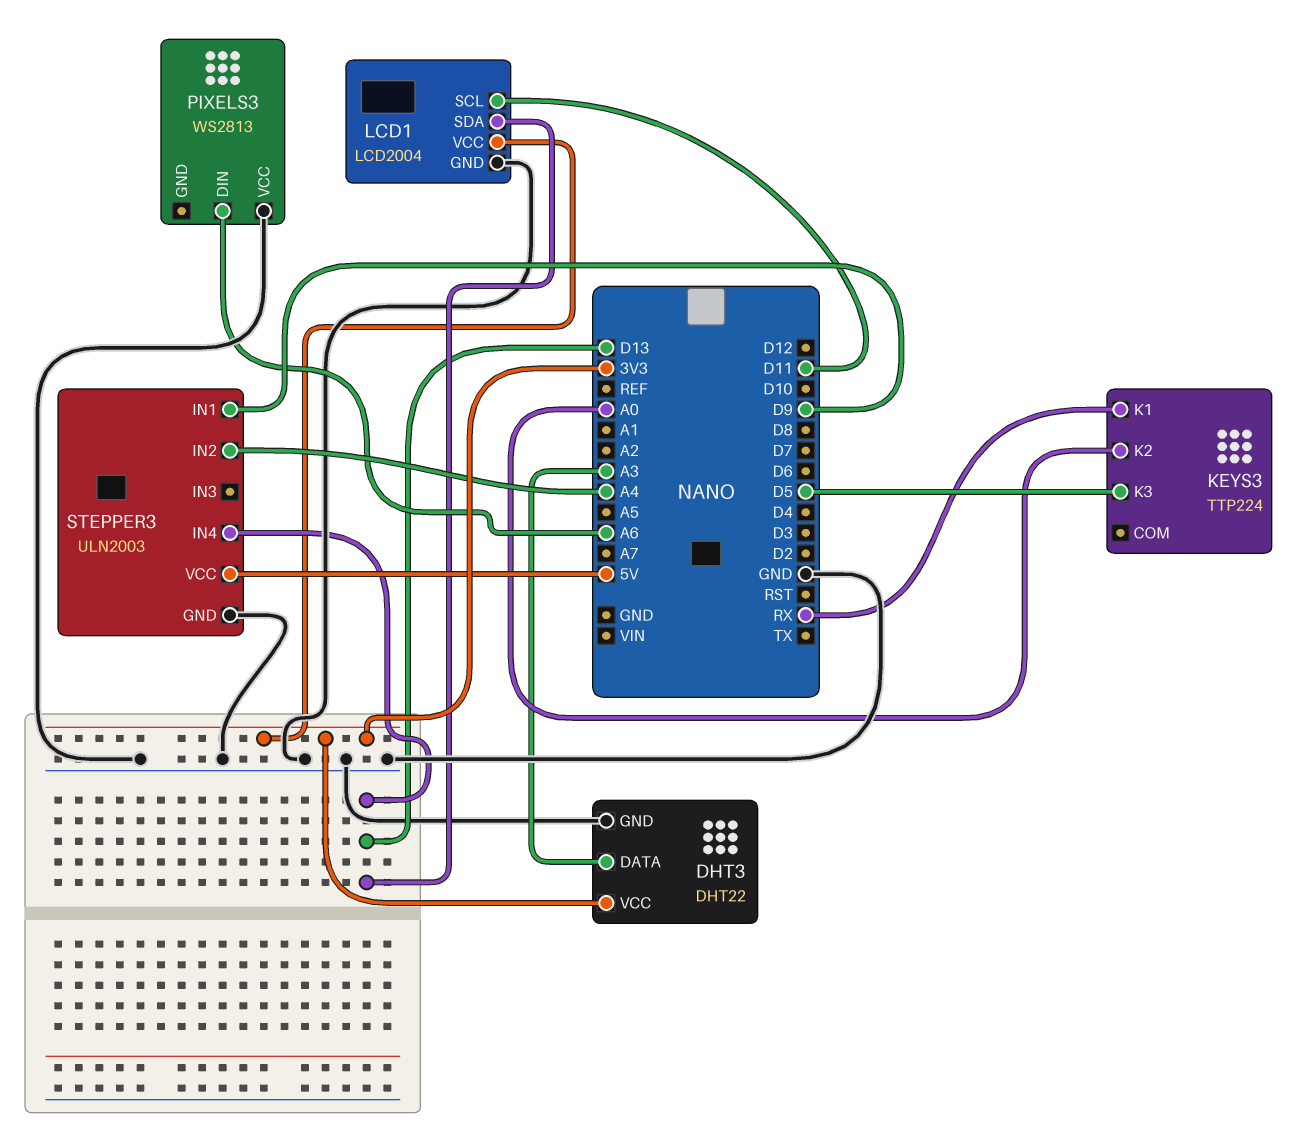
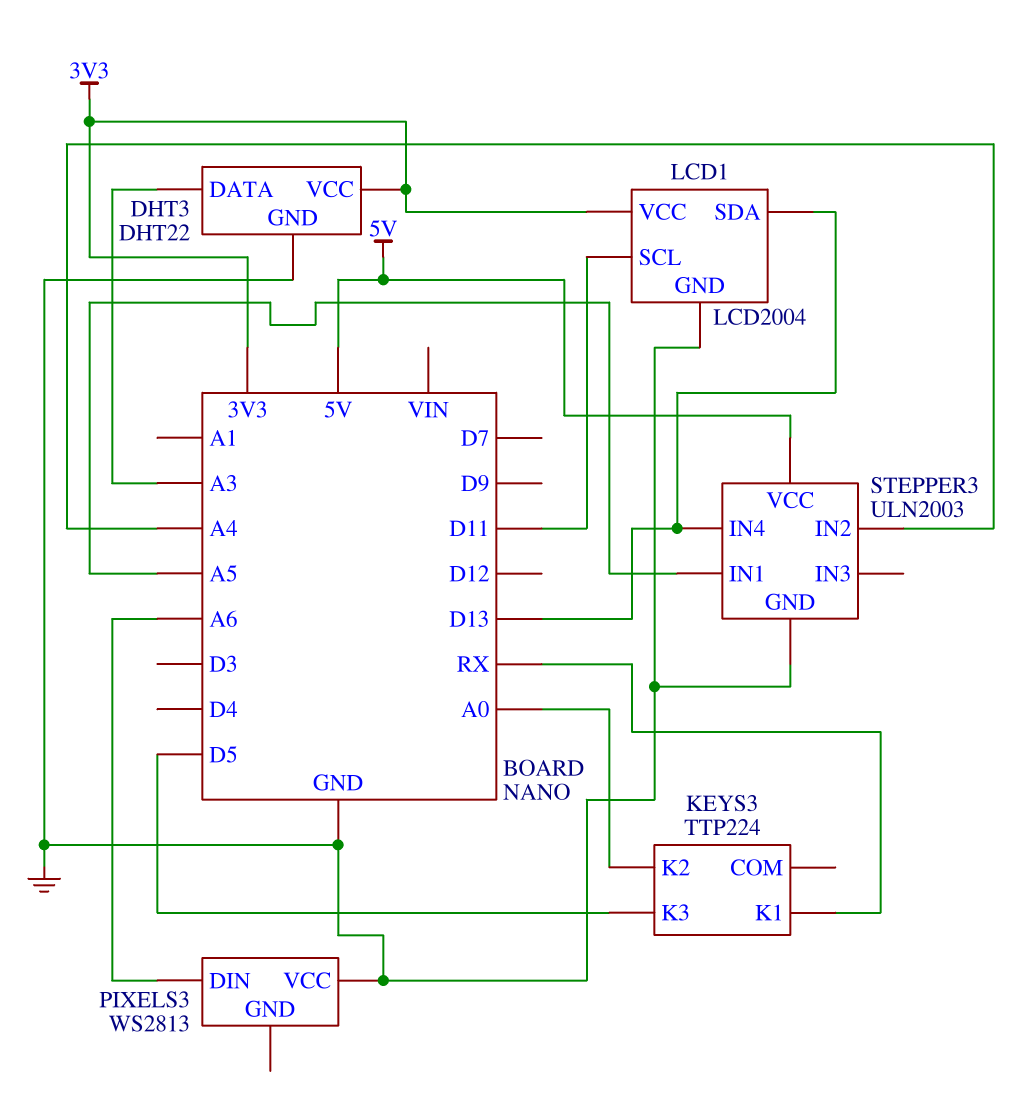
STEPPER3 pin IN1: D9 -> A5

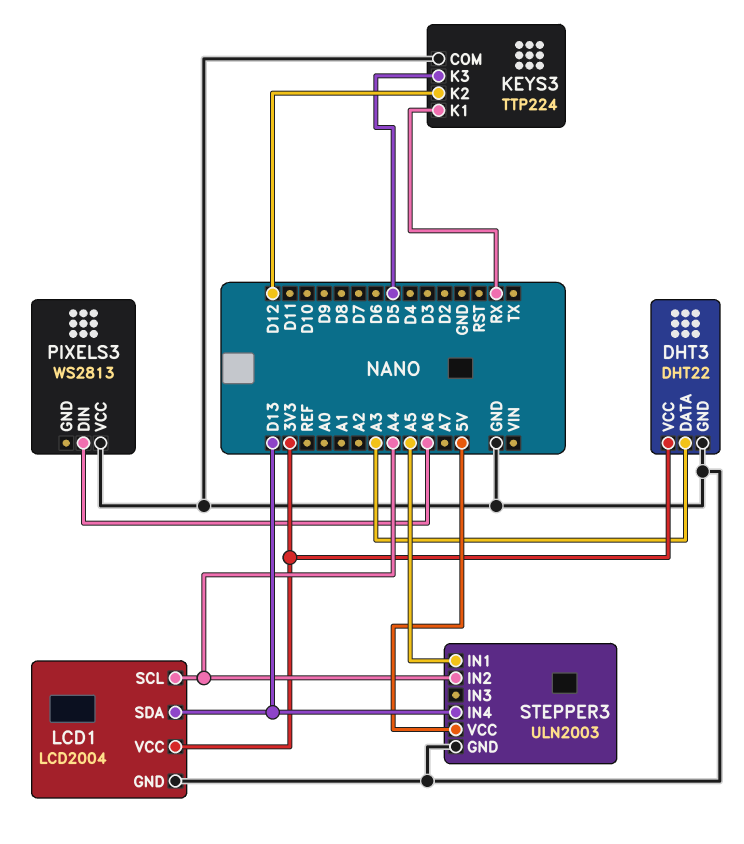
KEYS3 pin COM: none -> GND
KEYS3 pin K2: A0 -> D12
LCD1 pin SCL: D11 -> A4

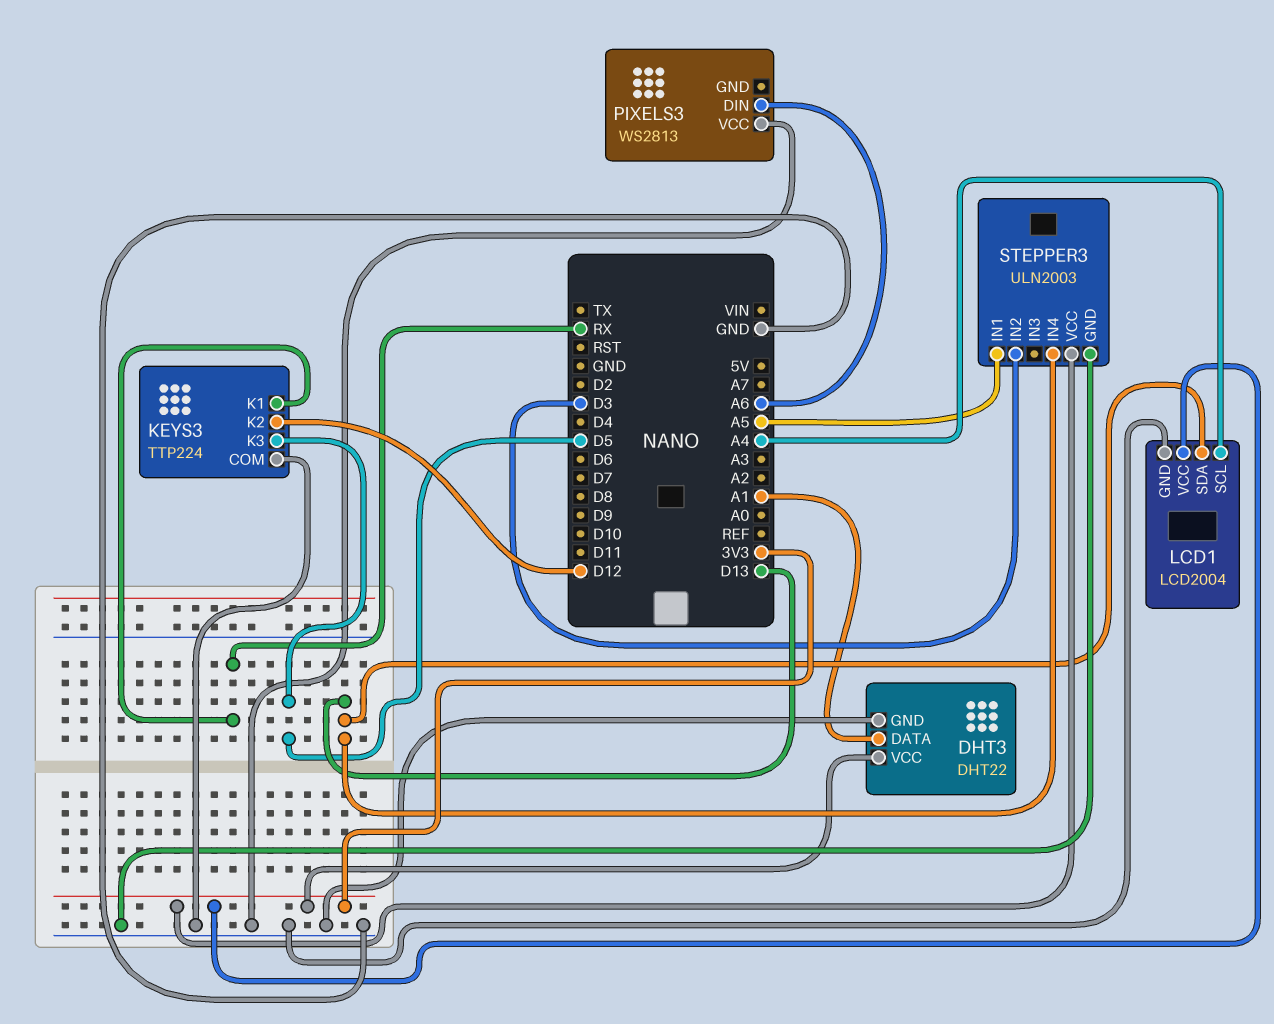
DHT3 pin DATA: A3 -> A1
STEPPER3 pin IN2: A4 -> D3
STEPPER3 pin VCC: 5V -> 3V3

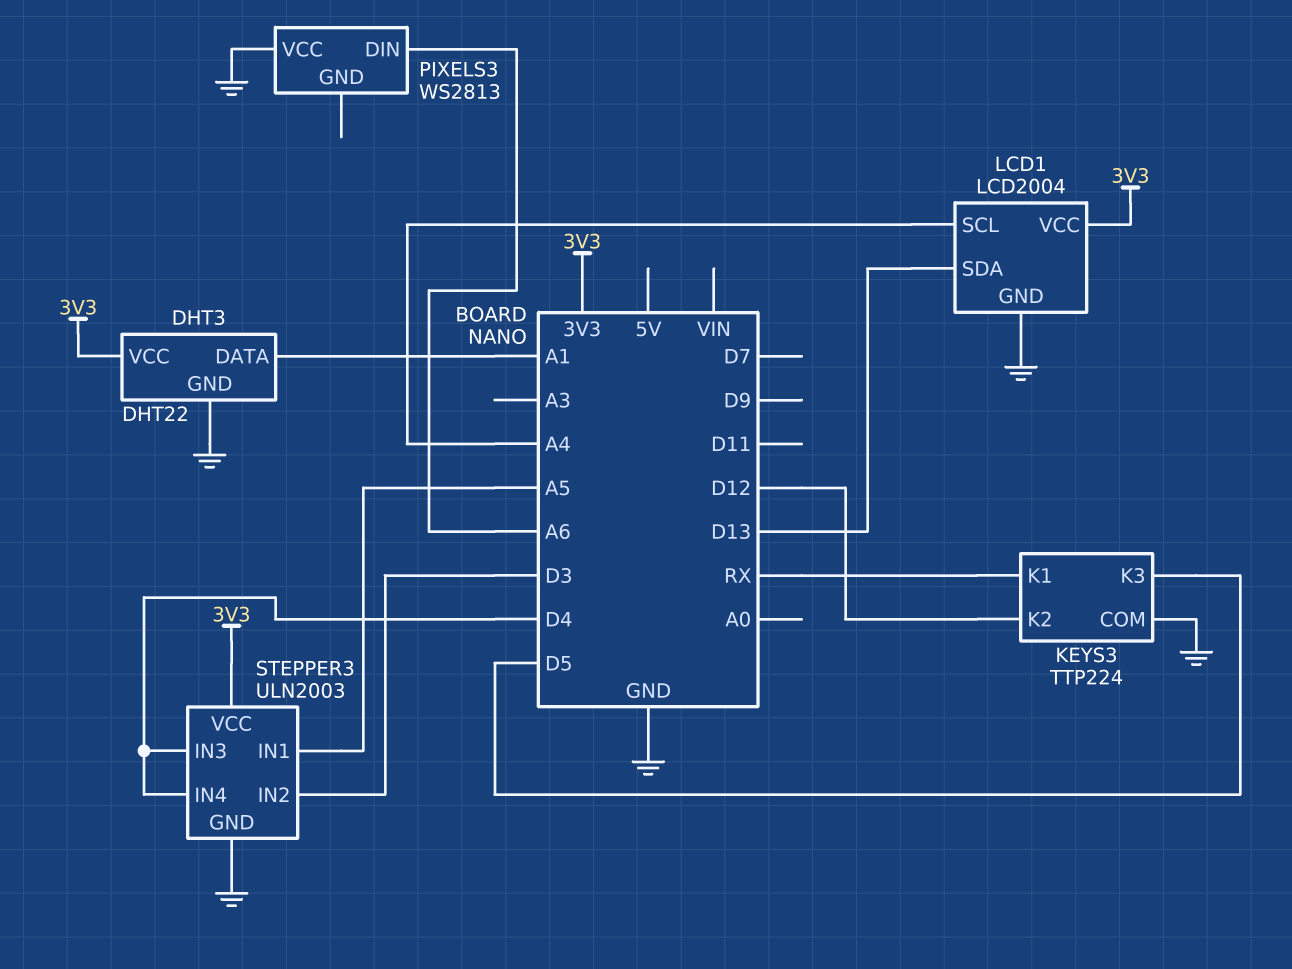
STEPPER3 pin IN3: none -> D4
STEPPER3 pin IN4: D13 -> D4

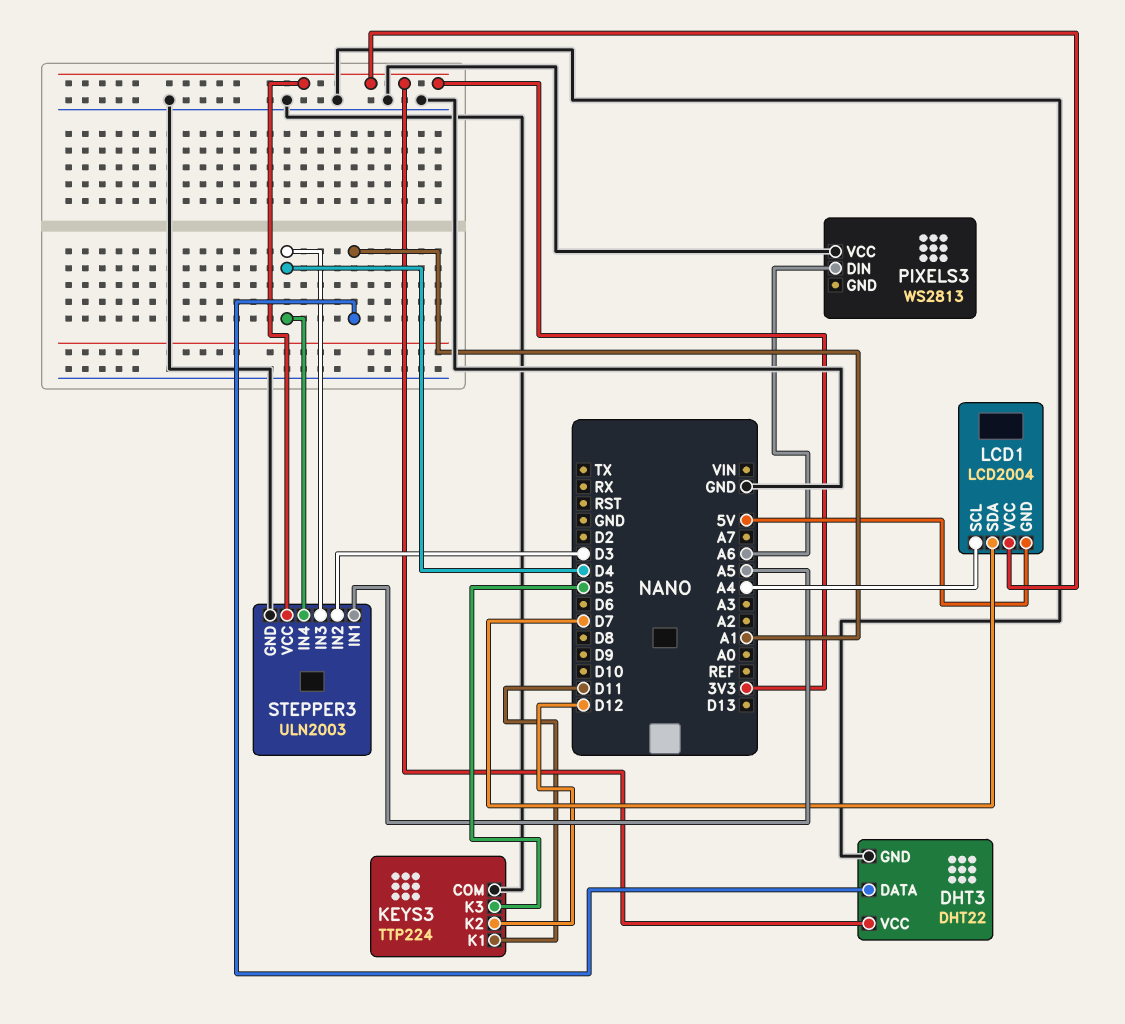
KEYS3 pin K1: RX -> D11
LCD1 pin GND: GND -> 5V
LCD1 pin SDA: D13 -> D7

